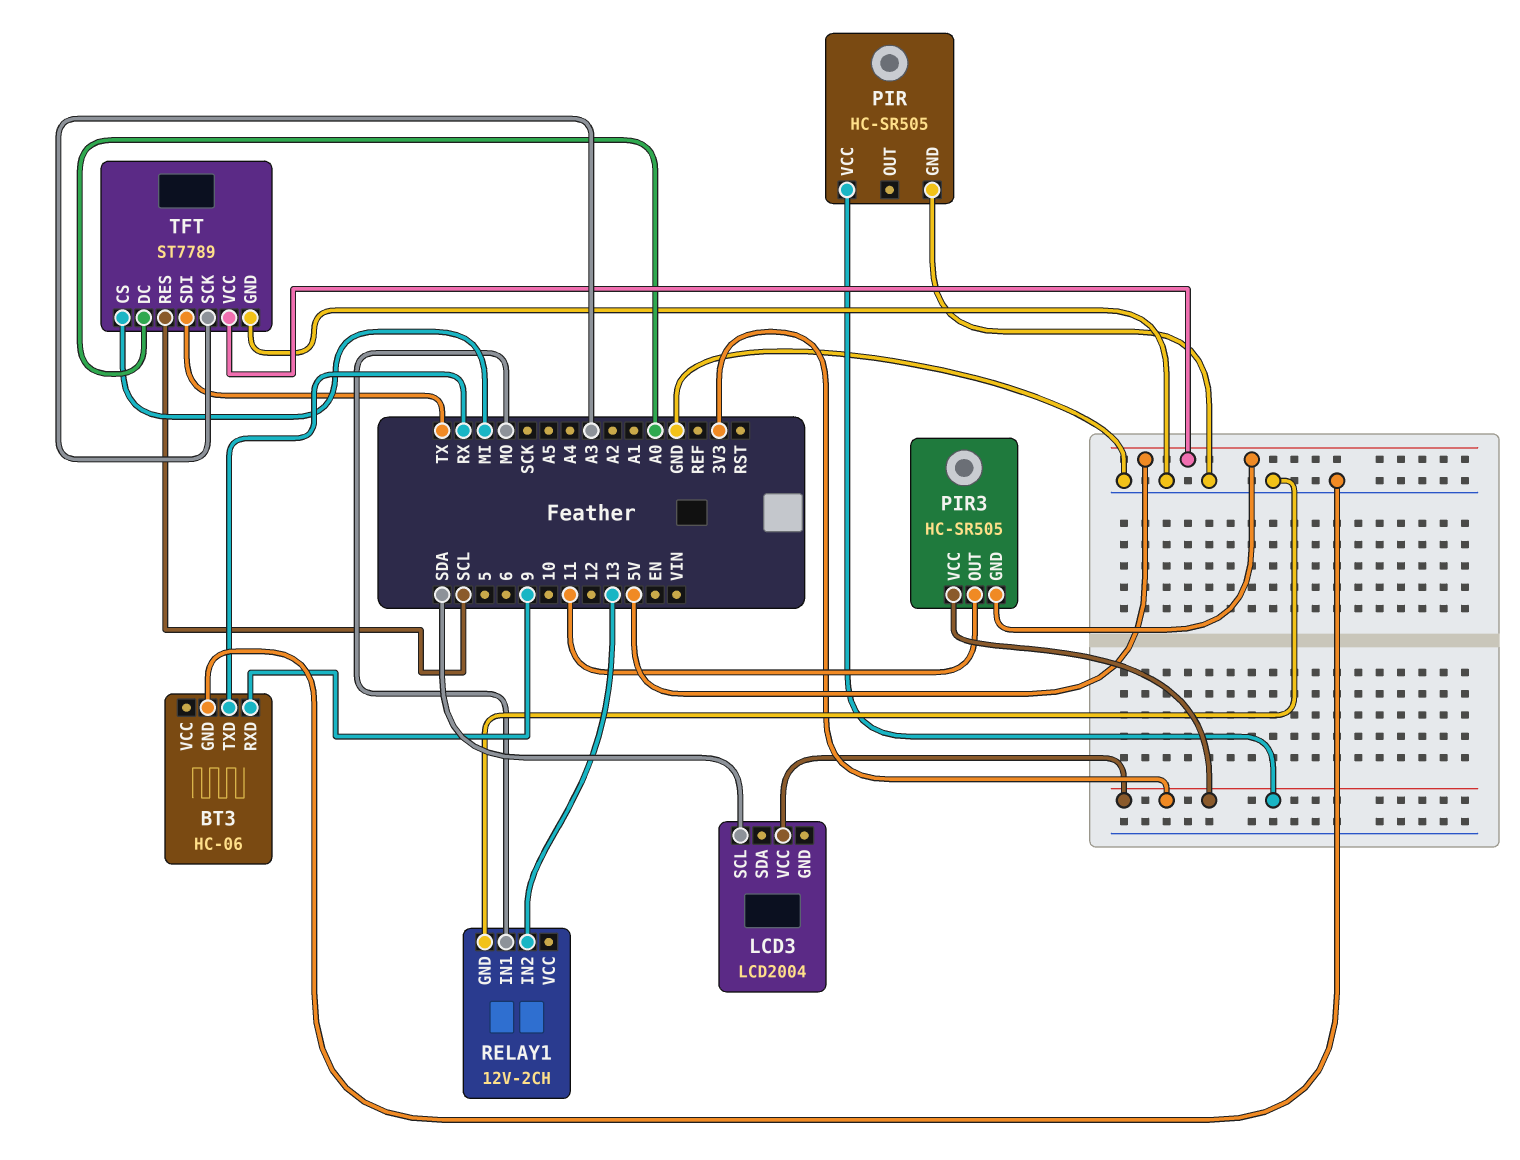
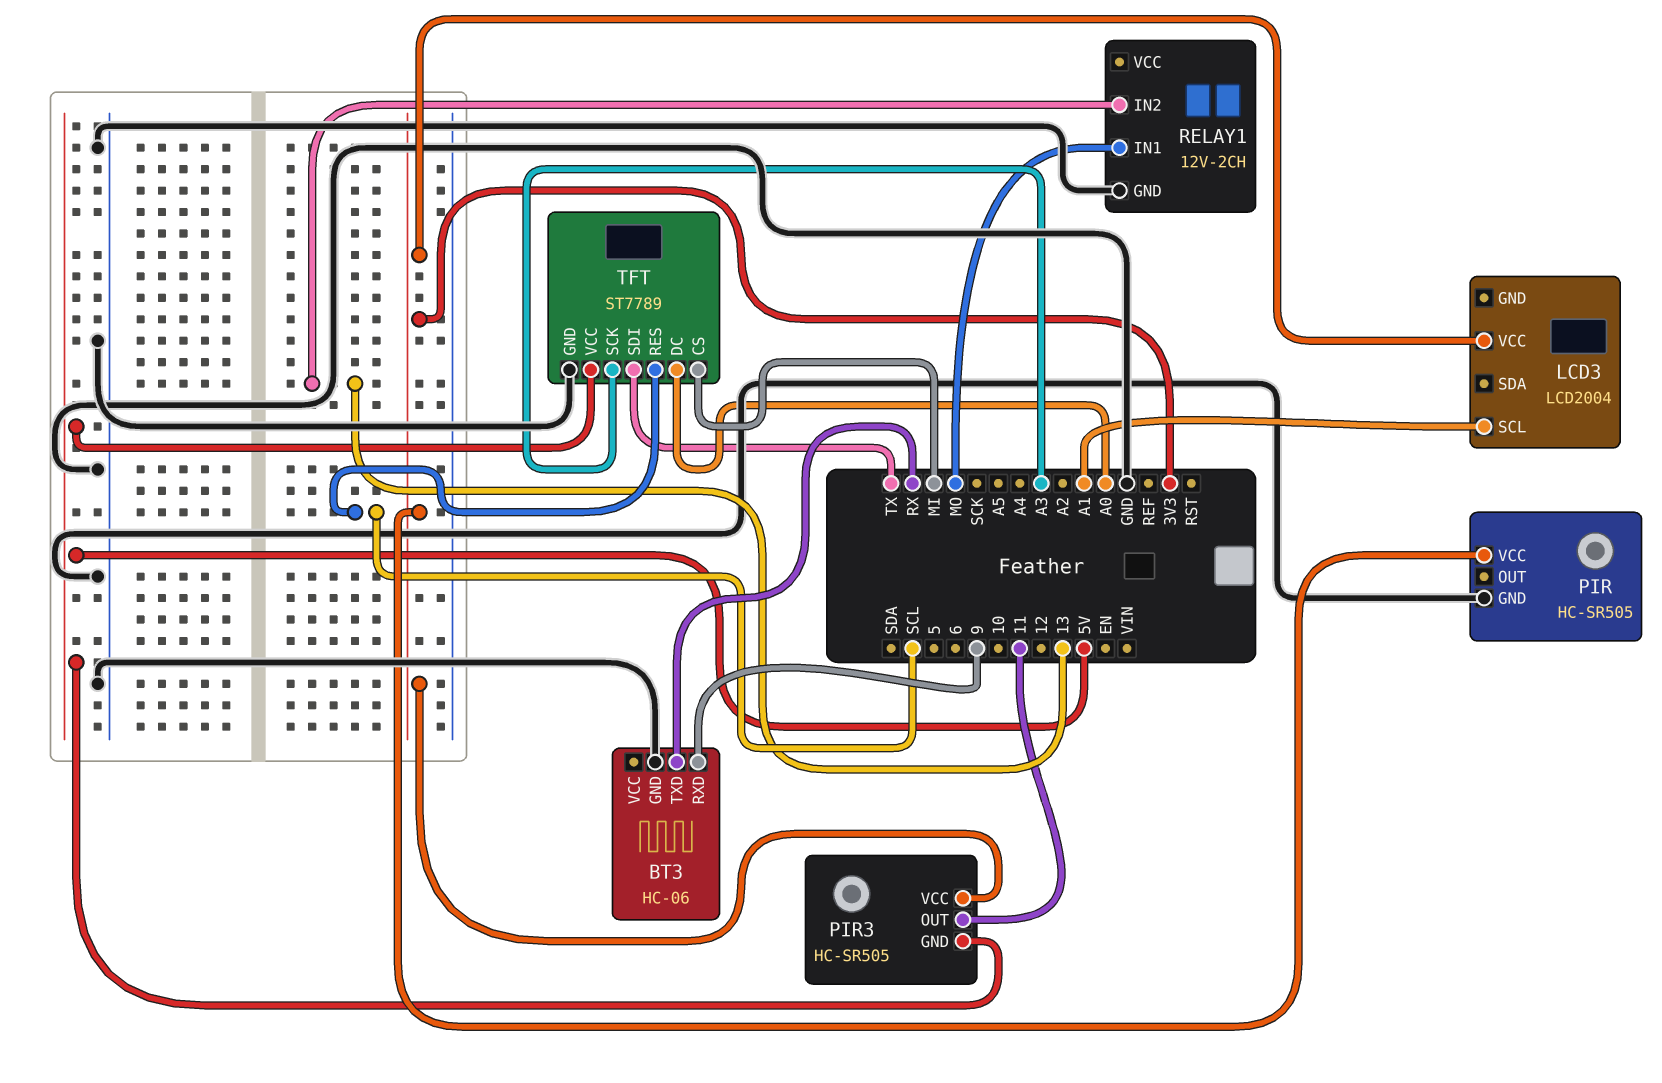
LCD3 pin SCL: SDA -> A1

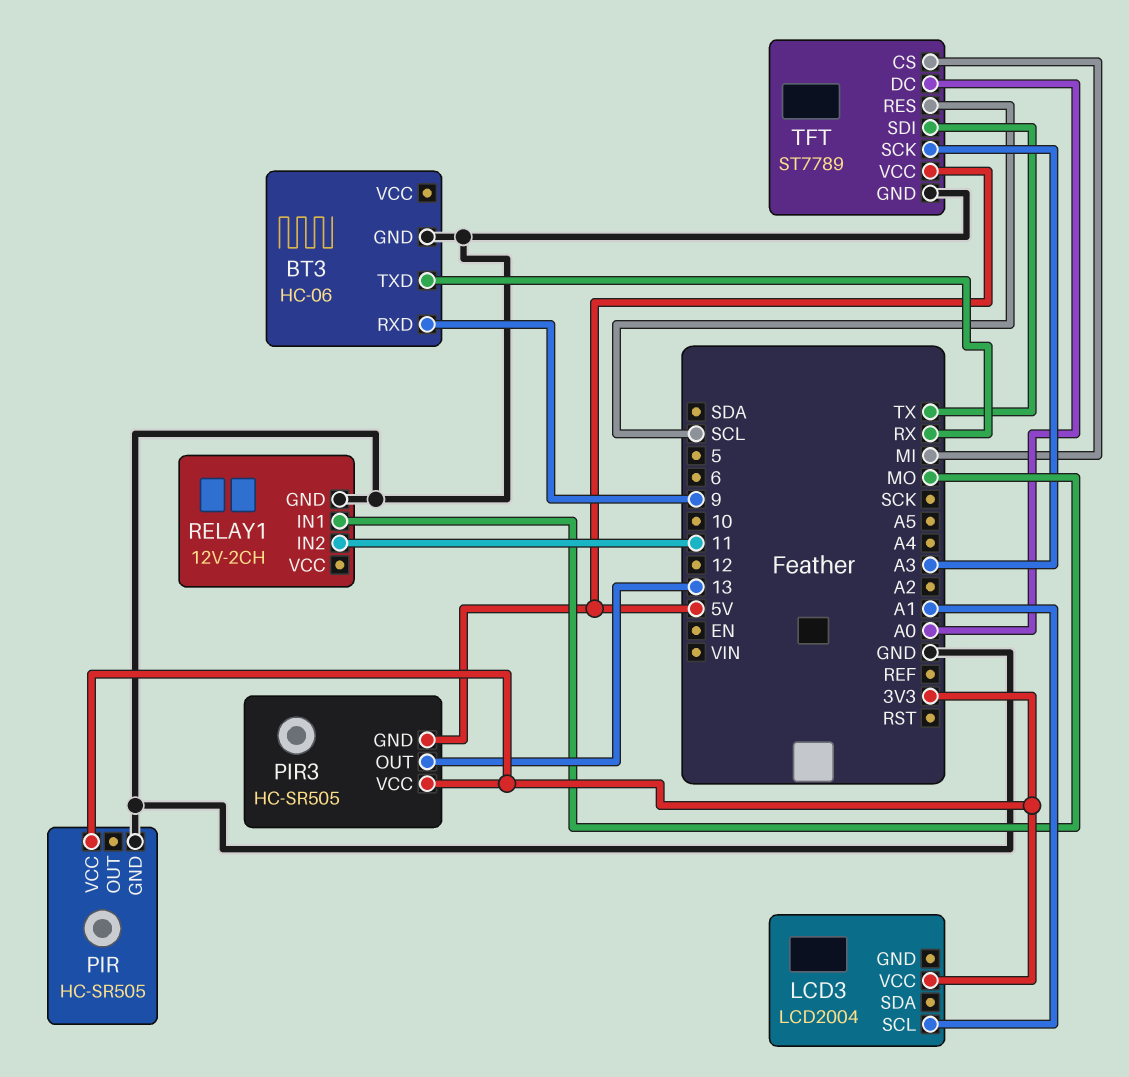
PIR3 pin OUT: 11 -> 13
RELAY1 pin IN2: 13 -> 11

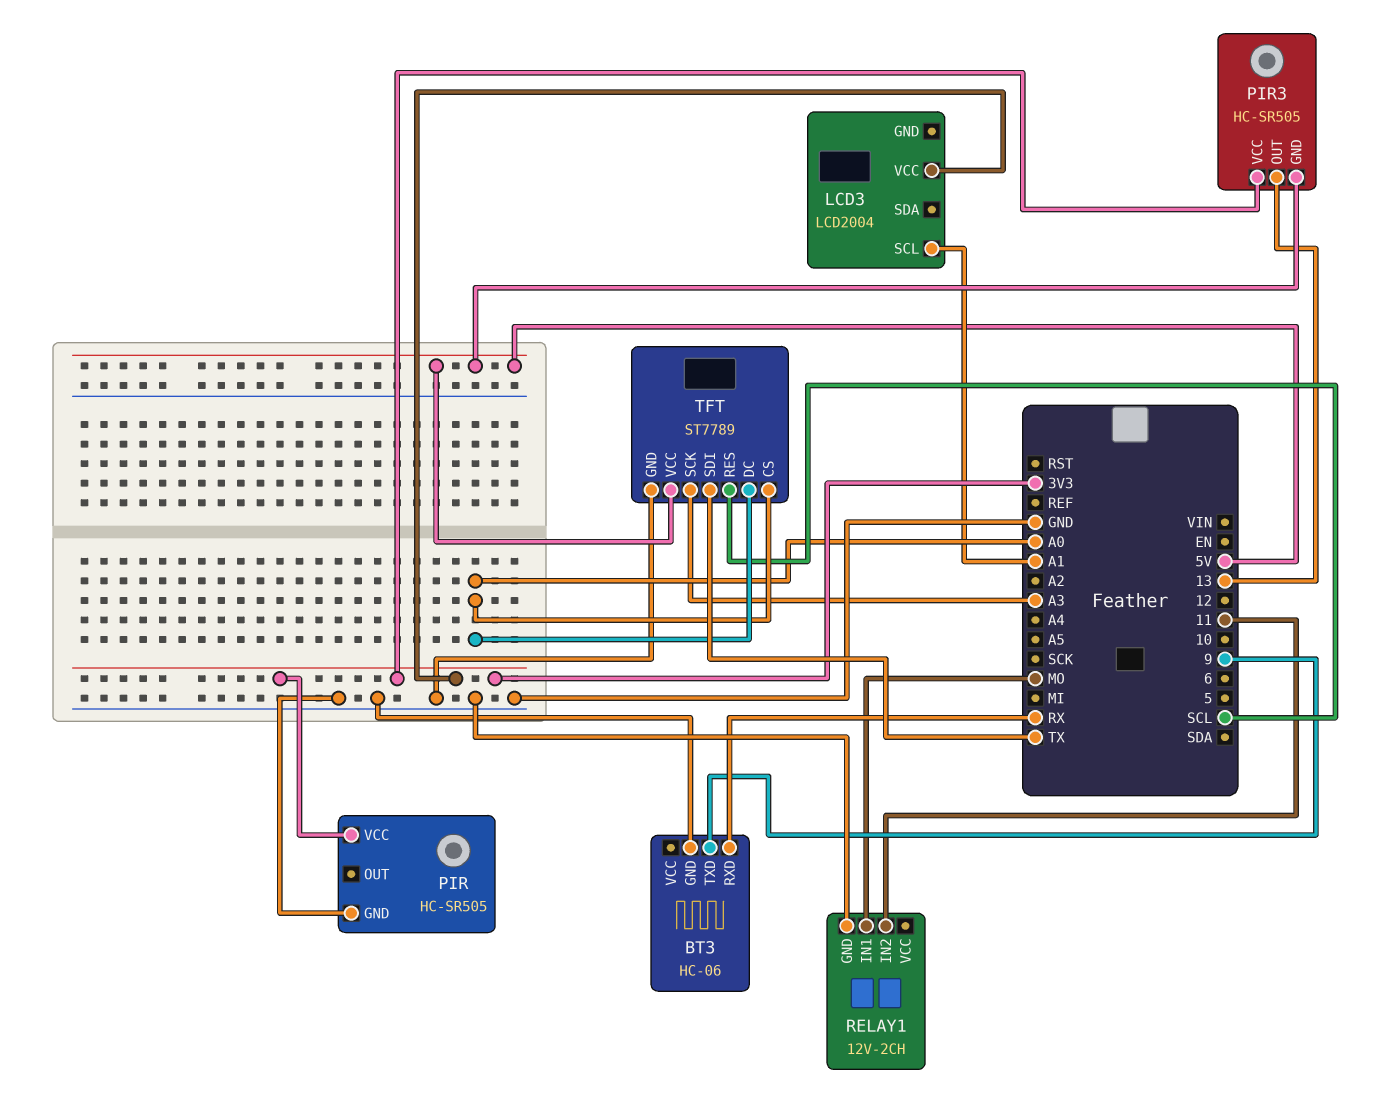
BT3 pin RXD: 9 -> RX
BT3 pin TXD: RX -> 9
TFT pin CS: MI -> A0

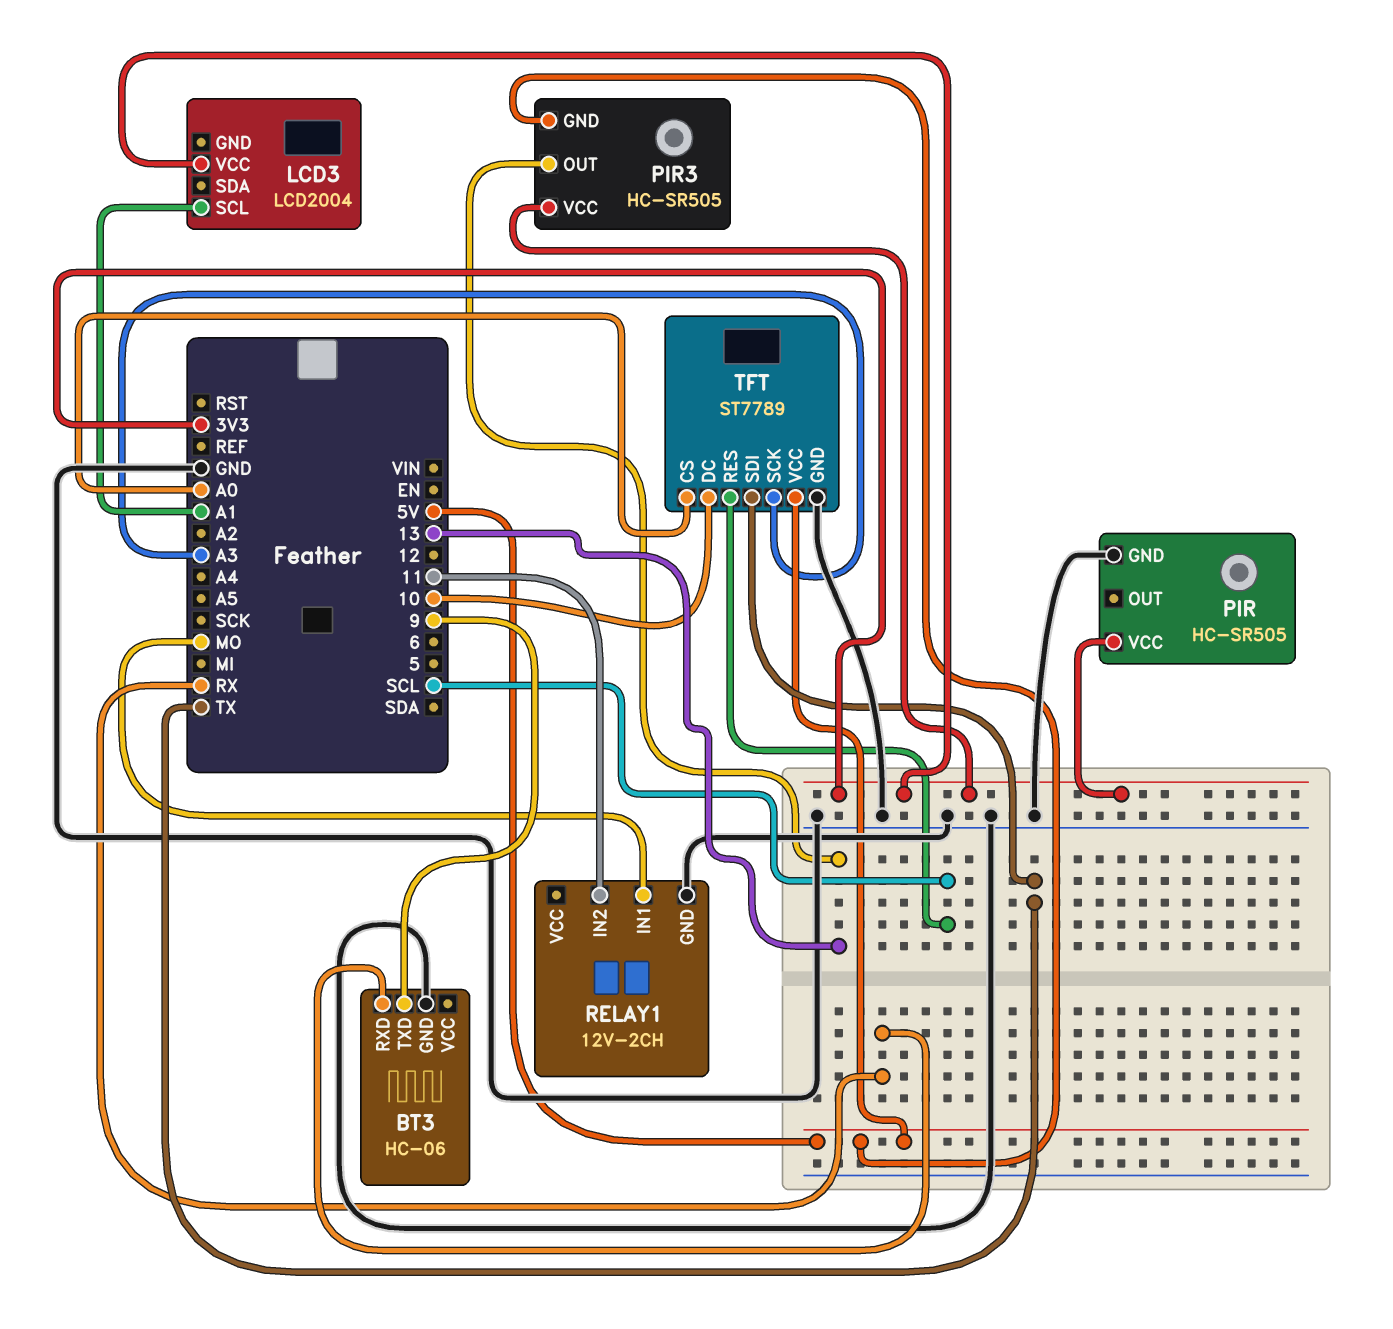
TFT pin DC: A0 -> 10

